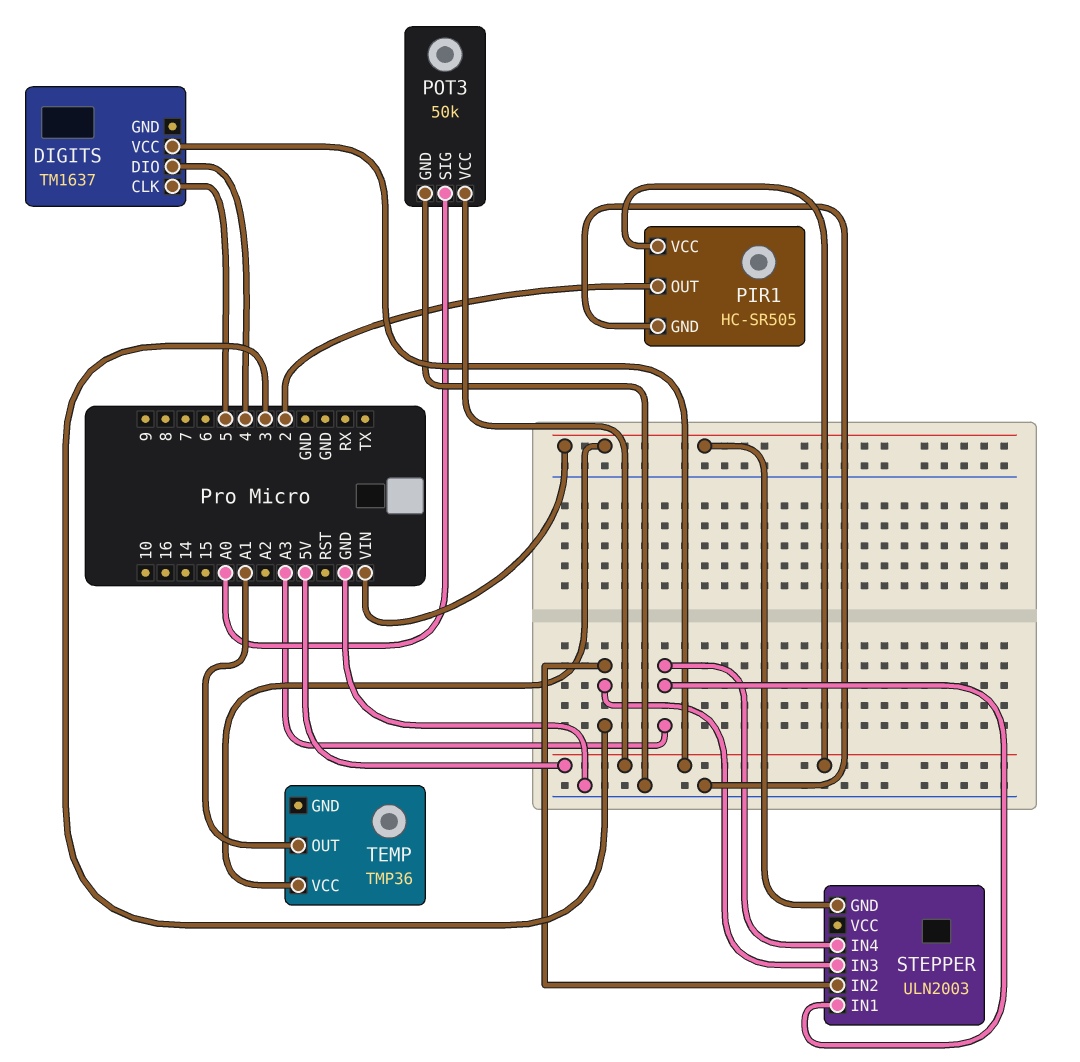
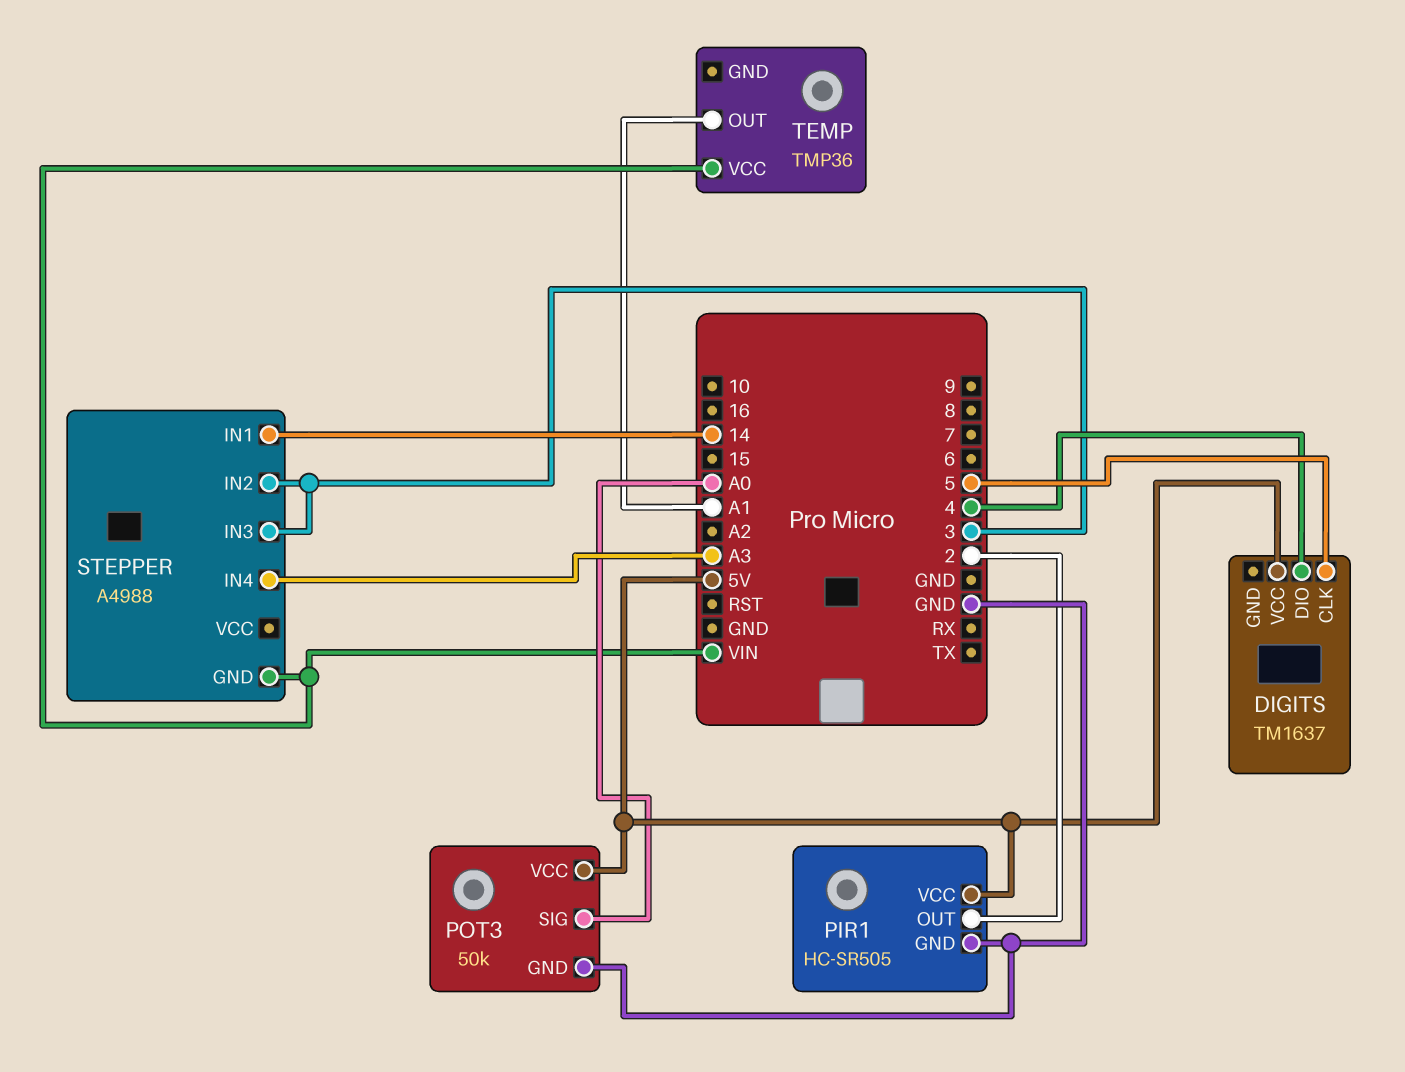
STEPPER: ULN2003 -> A4988
STEPPER pin IN1: A3 -> 14

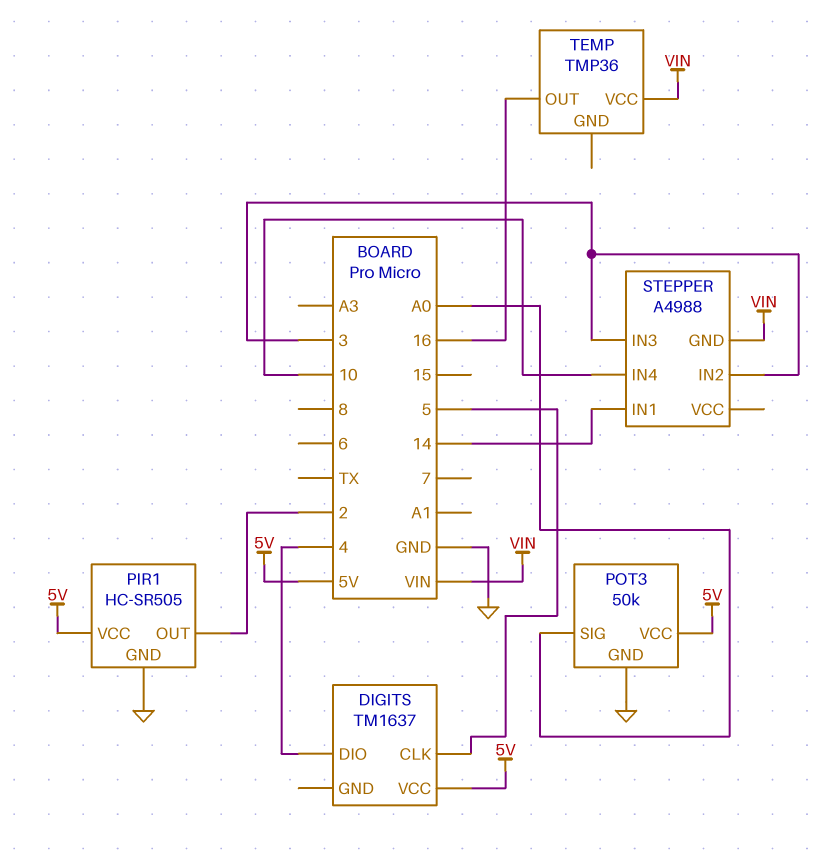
STEPPER pin IN4: A3 -> 10
TEMP pin OUT: A1 -> 16

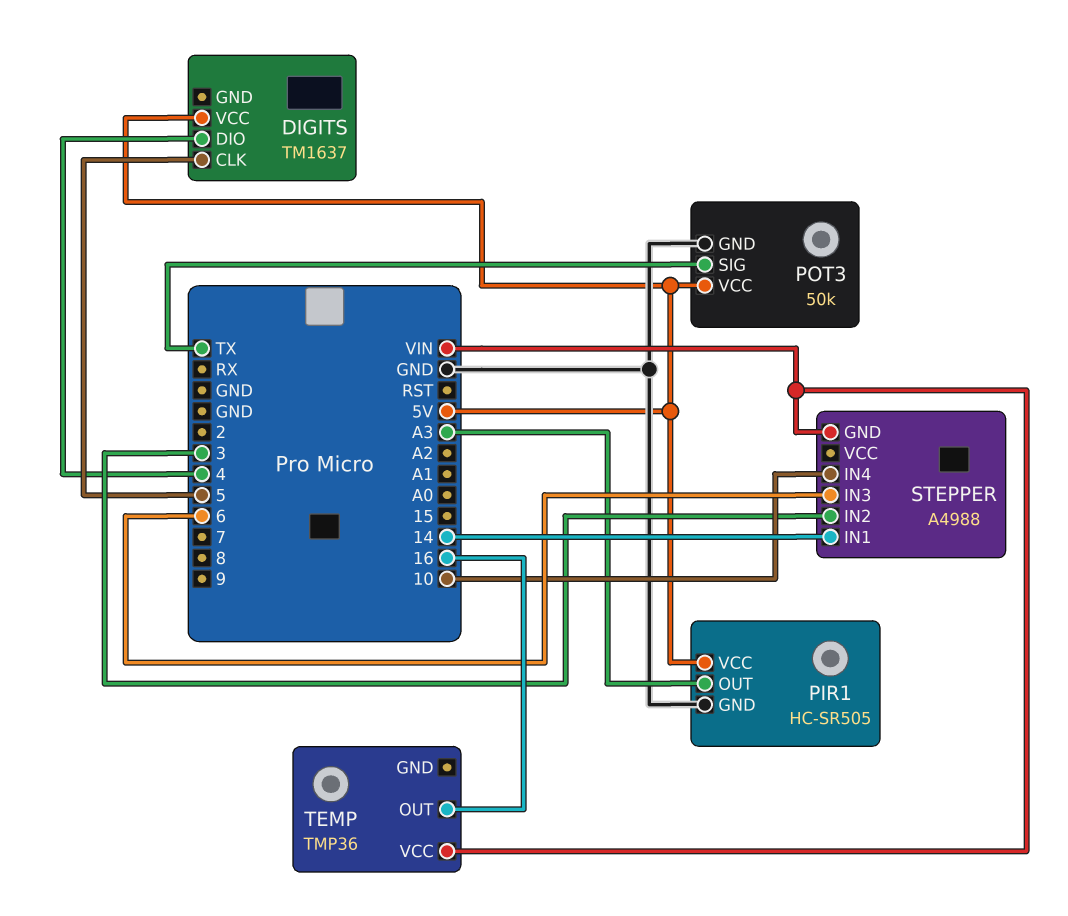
PIR1 pin OUT: 2 -> A3
POT3 pin SIG: A0 -> TX
STEPPER pin IN3: 3 -> 6

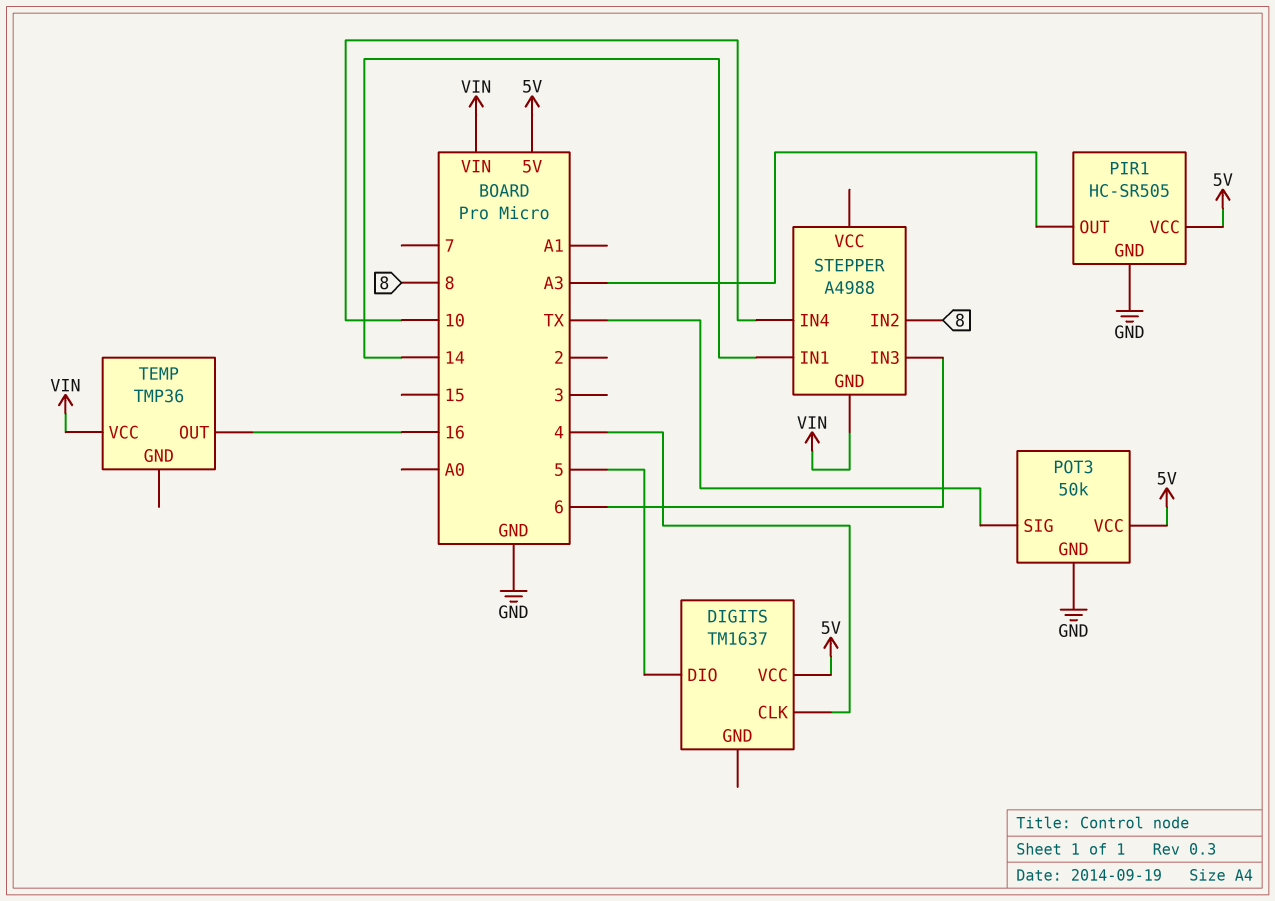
DIGITS pin CLK: 5 -> 4
DIGITS pin DIO: 4 -> 5
STEPPER pin IN2: 3 -> 8

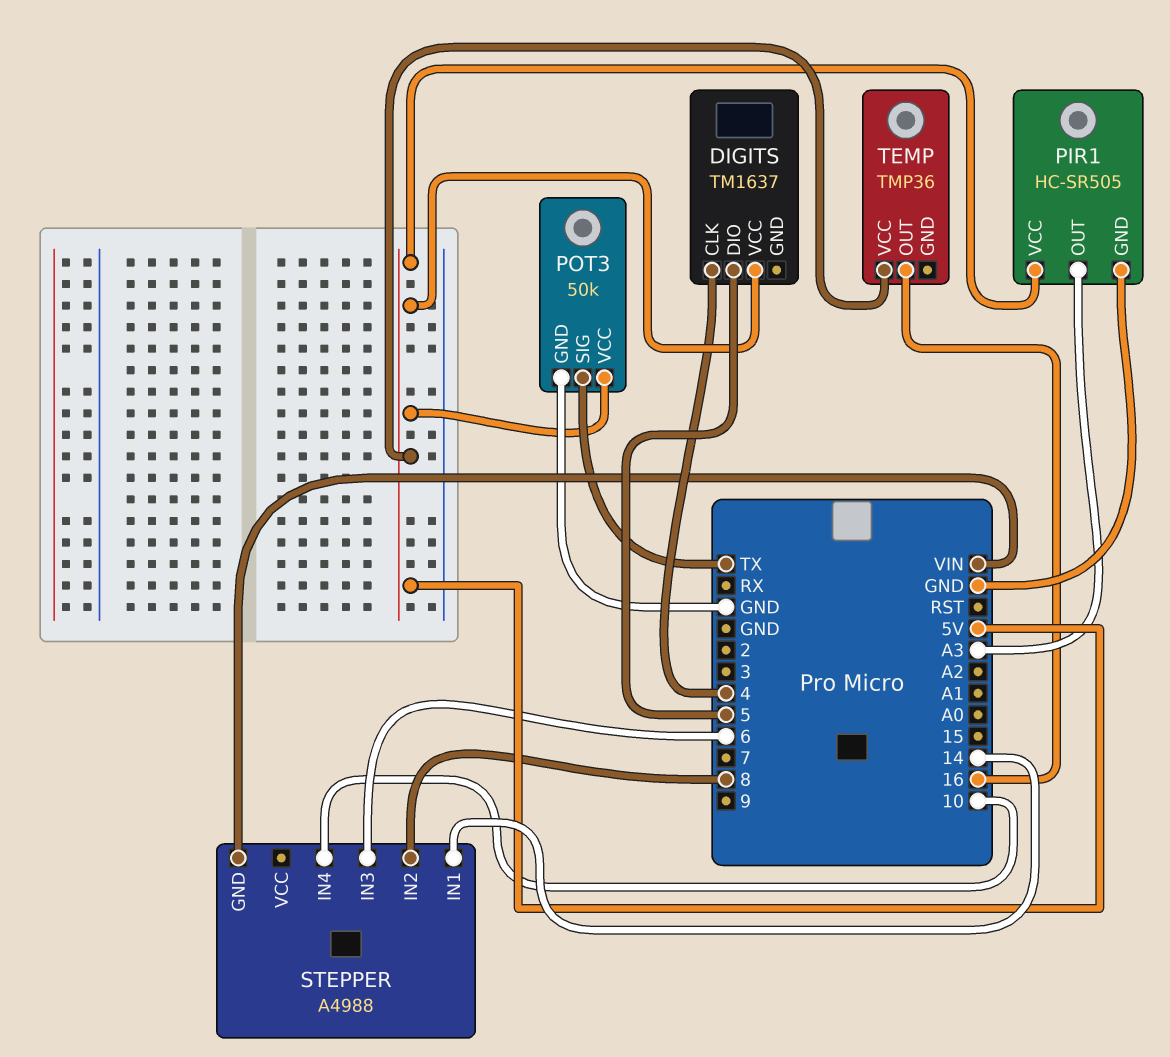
TEMP pin VCC: VIN -> 5V

